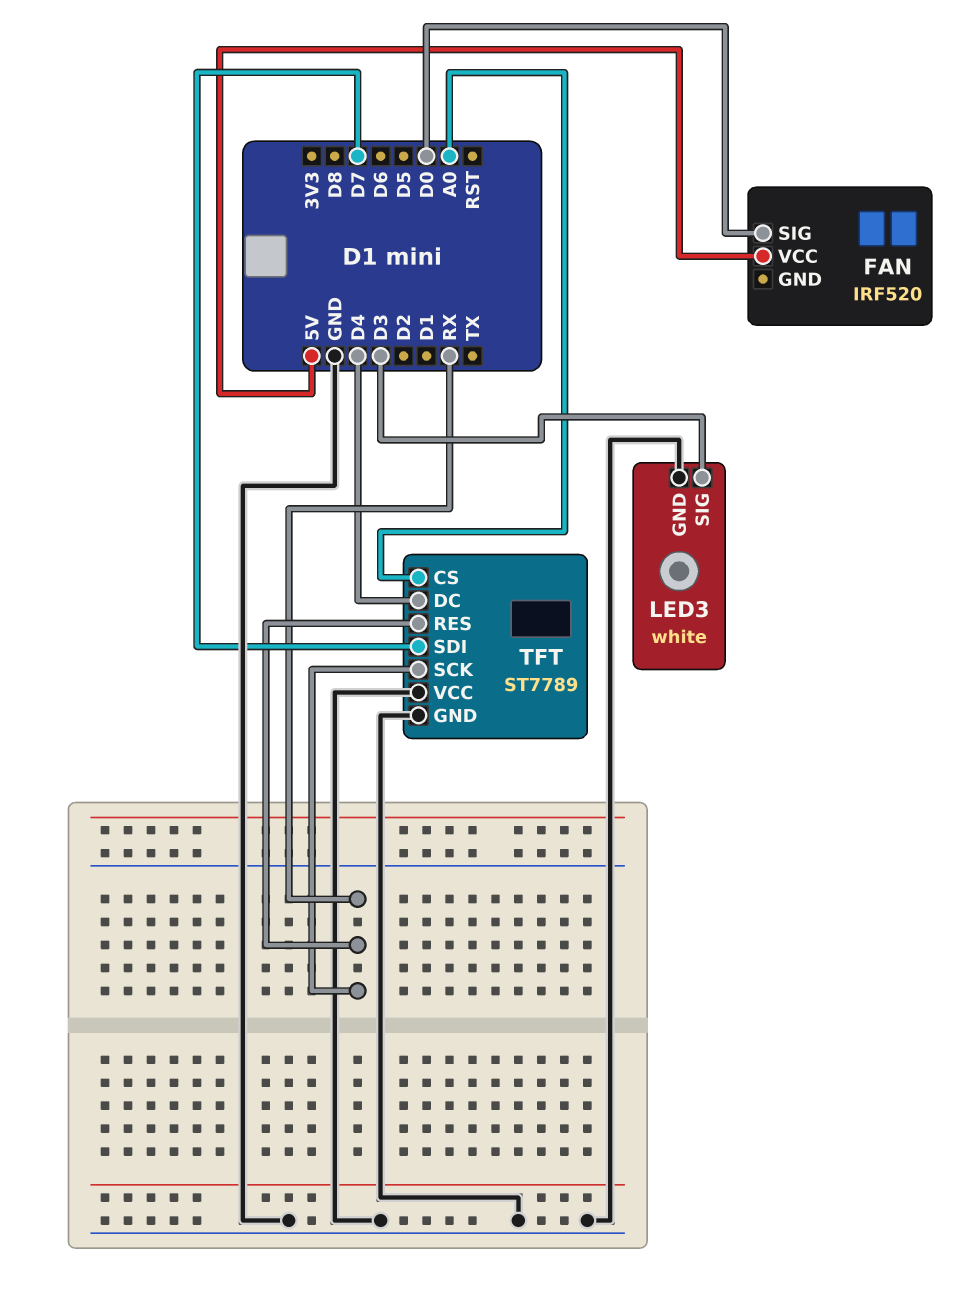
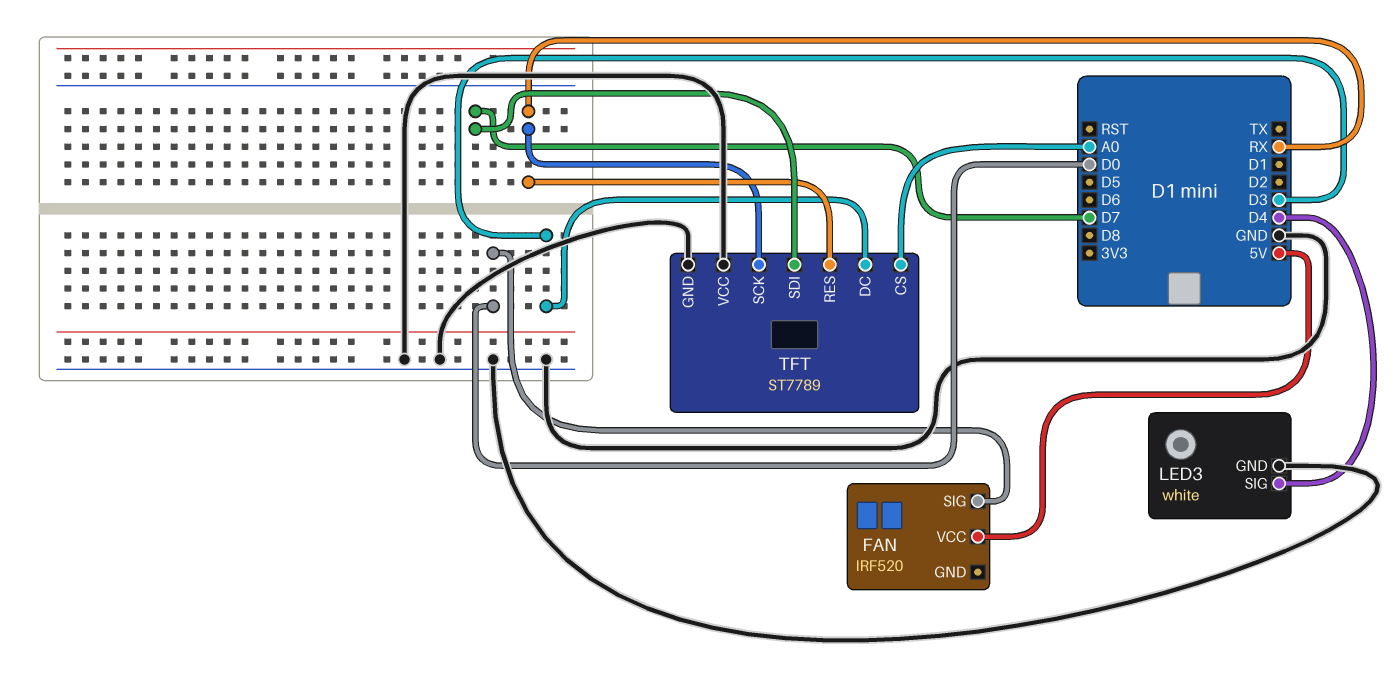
LED3 pin SIG: D3 -> D4
TFT pin DC: D4 -> D3

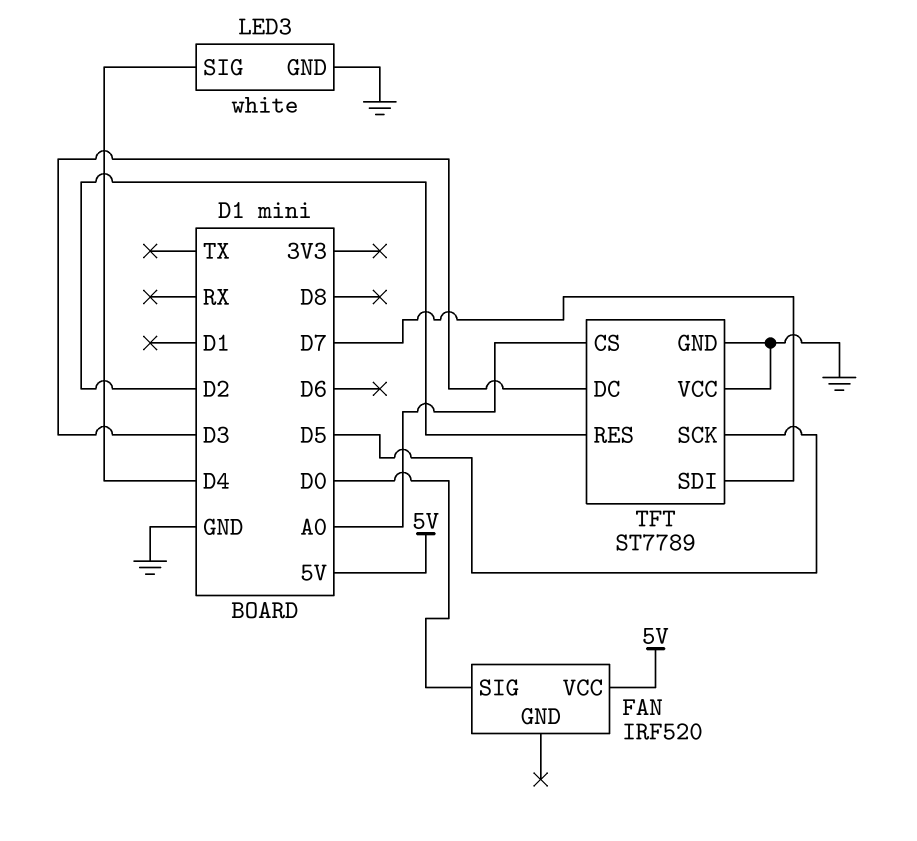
TFT pin RES: RX -> D2
TFT pin SCK: RX -> D5

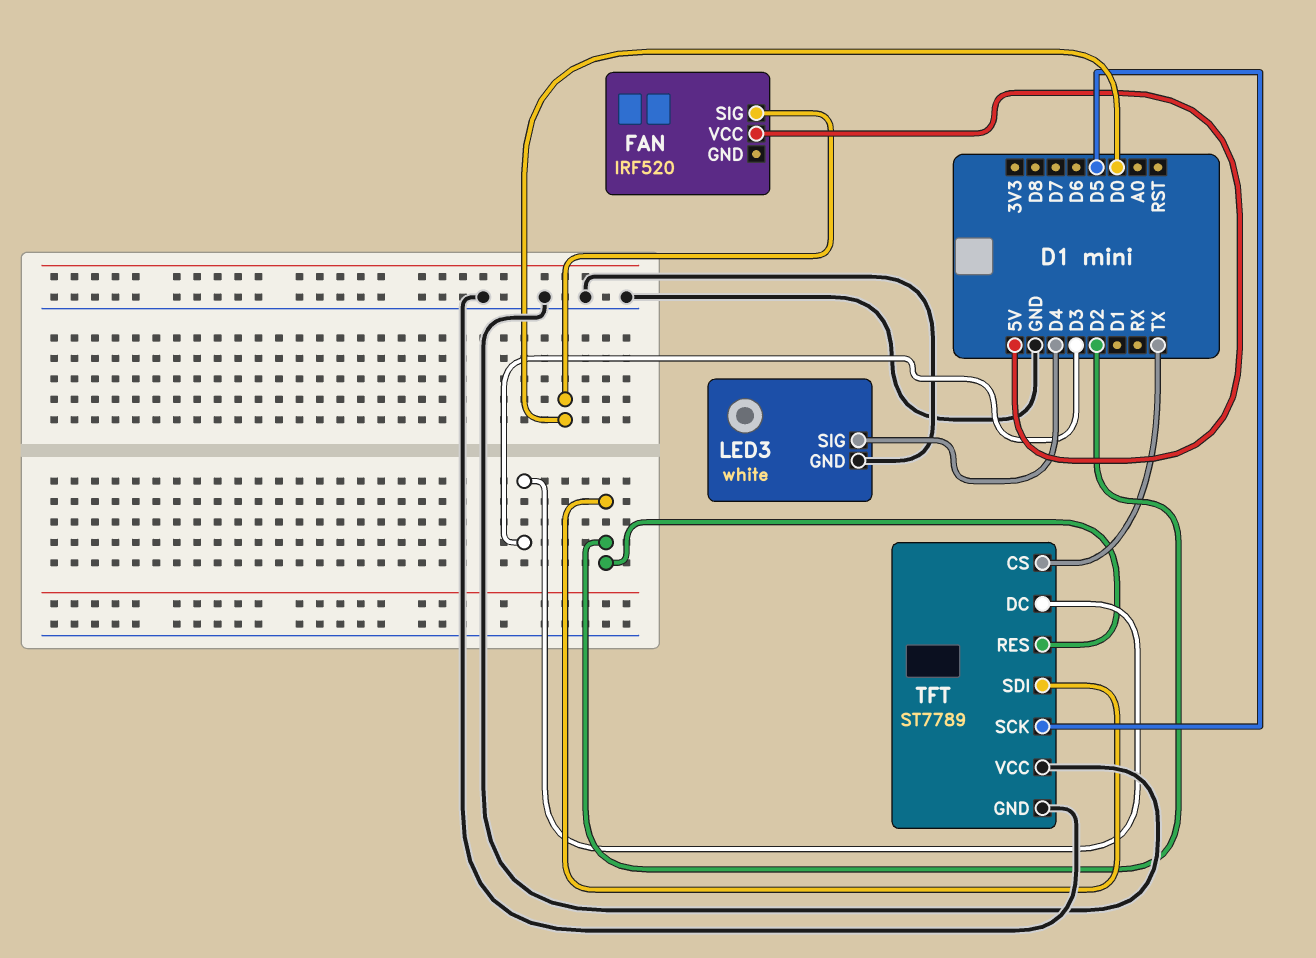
TFT pin CS: A0 -> TX
TFT pin SDI: D7 -> D2

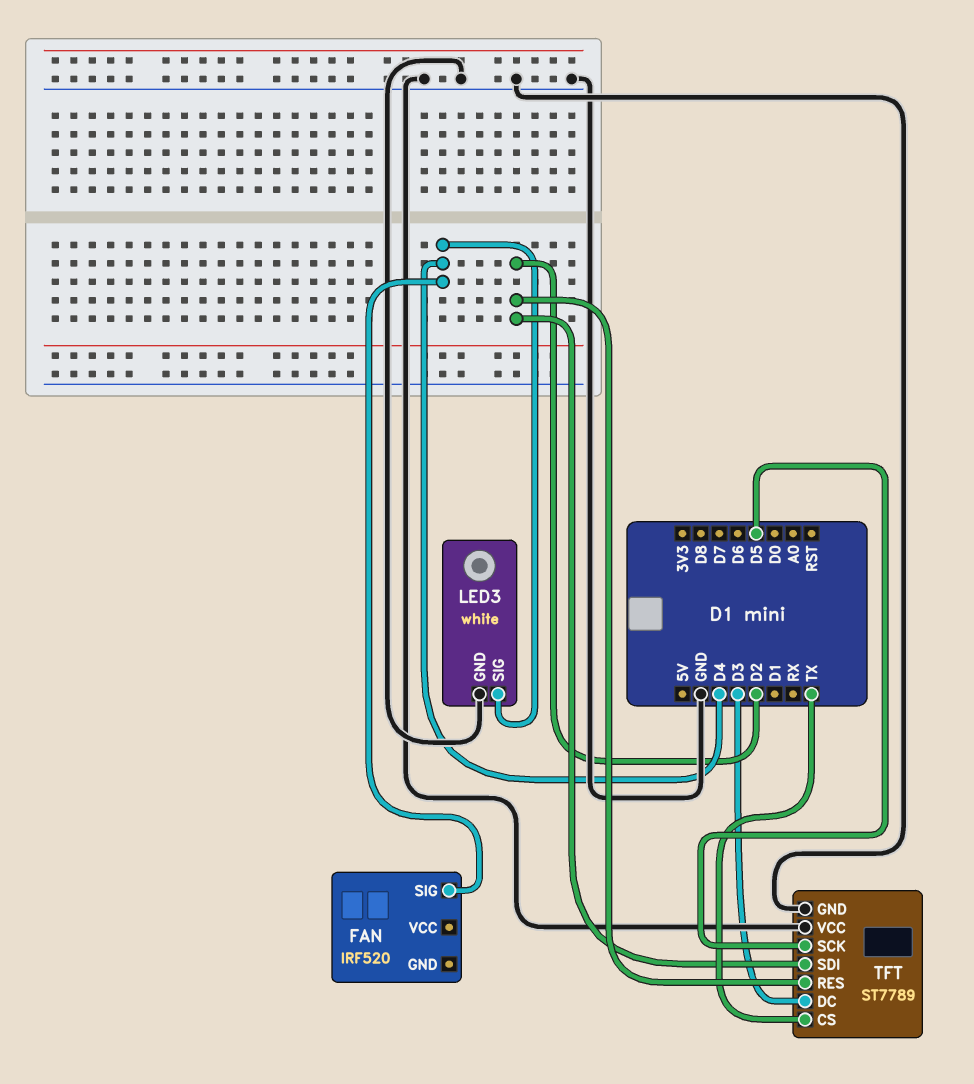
FAN pin SIG: D0 -> D4
FAN pin VCC: 5V -> none

